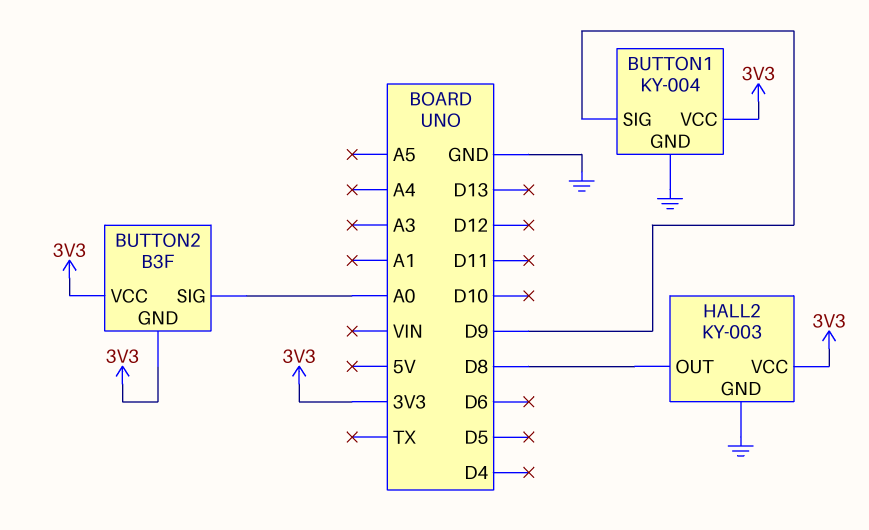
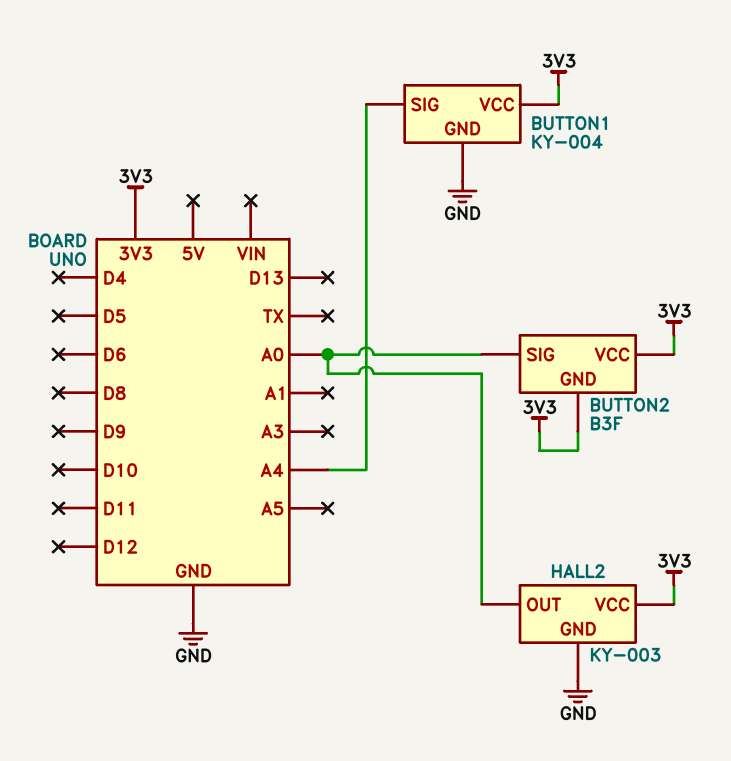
BUTTON1 pin SIG: D9 -> A4
HALL2 pin OUT: D8 -> A0

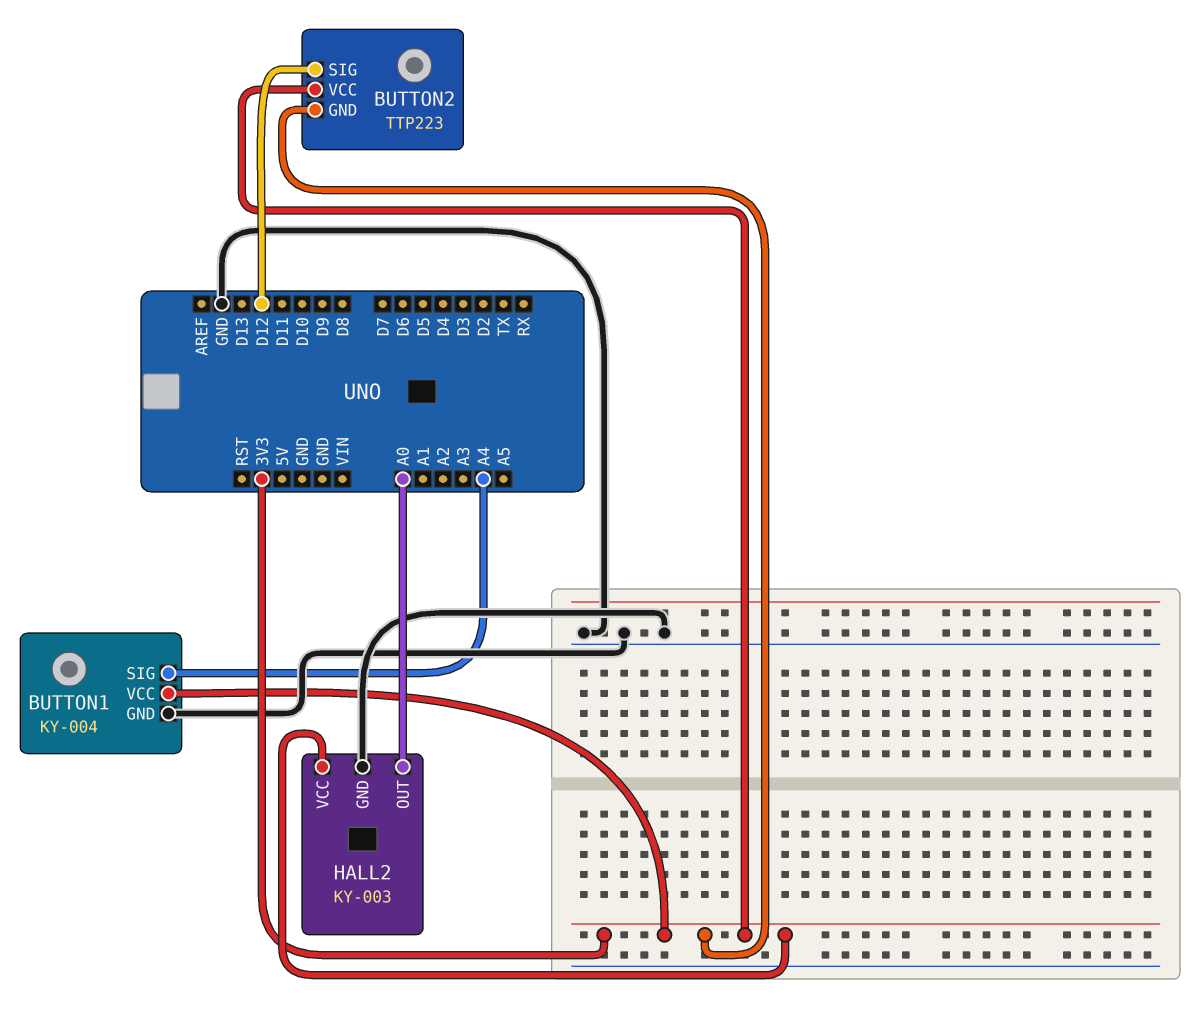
BUTTON2: B3F -> TTP223
BUTTON2 pin SIG: A0 -> D12

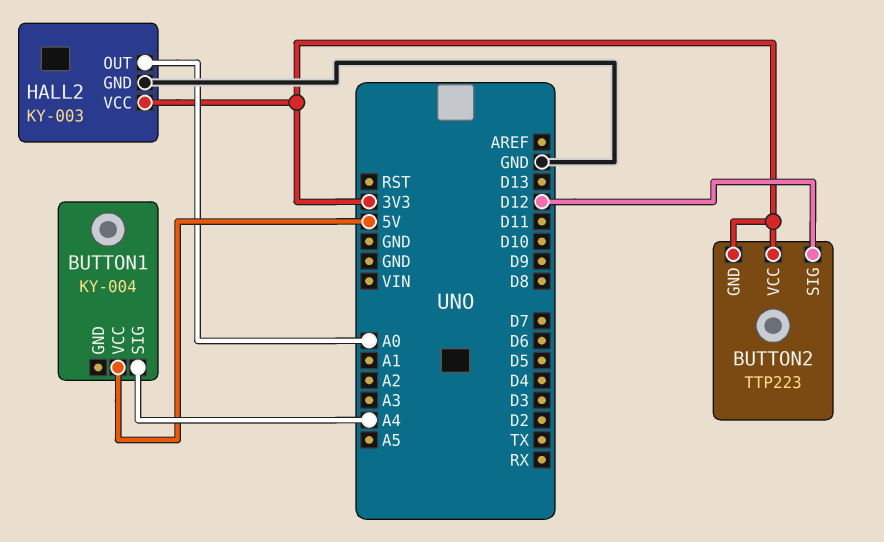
BUTTON1 pin GND: GND -> none
BUTTON1 pin VCC: 3V3 -> 5V

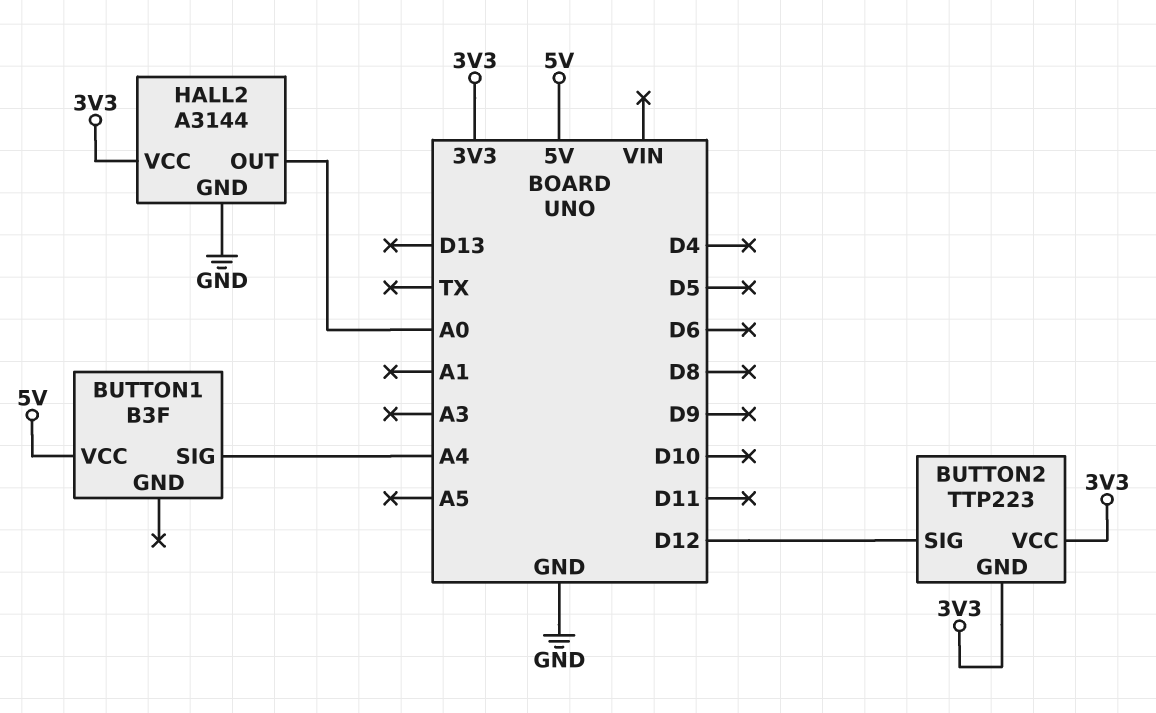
BUTTON1: KY-004 -> B3F
HALL2: KY-003 -> A3144

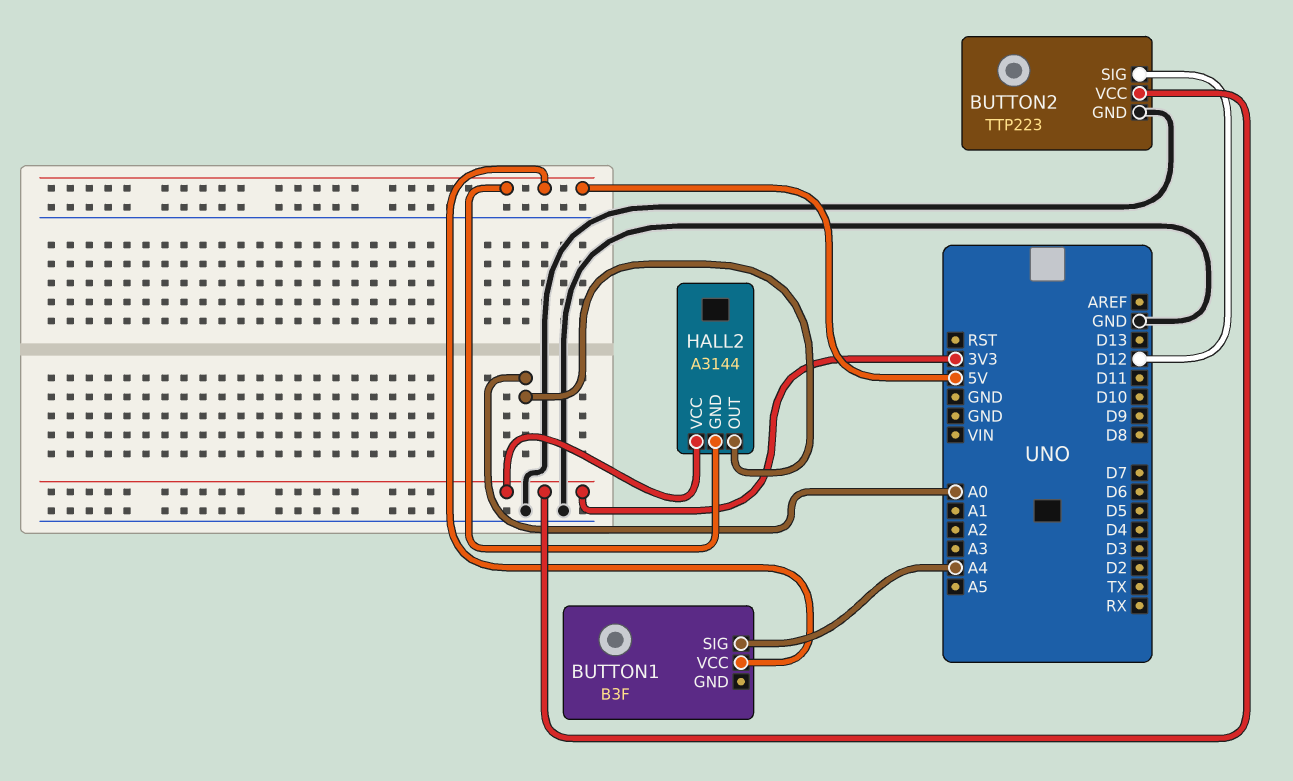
BUTTON2 pin GND: 3V3 -> GND
HALL2 pin GND: GND -> 5V

